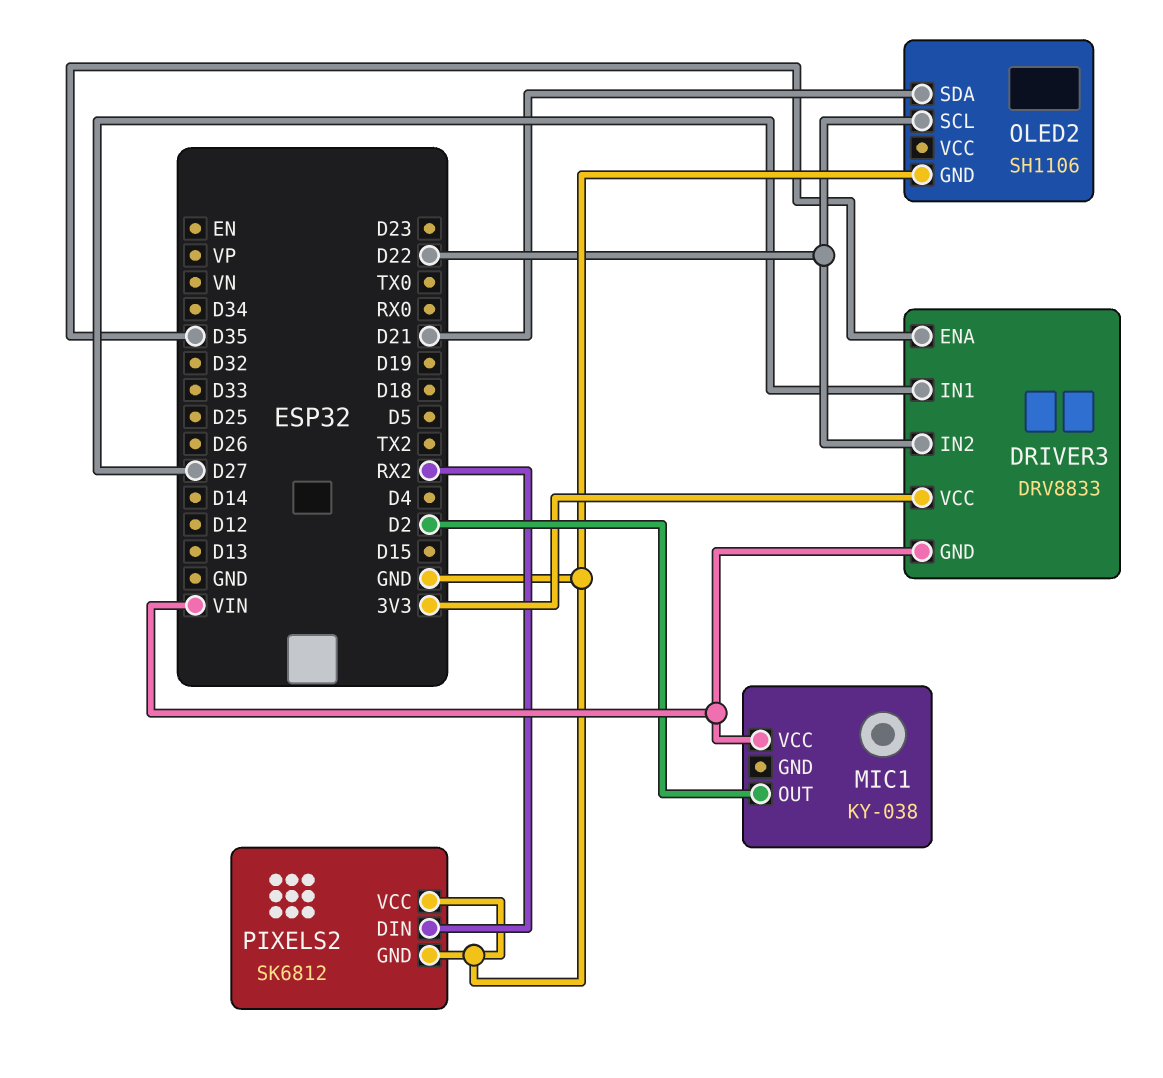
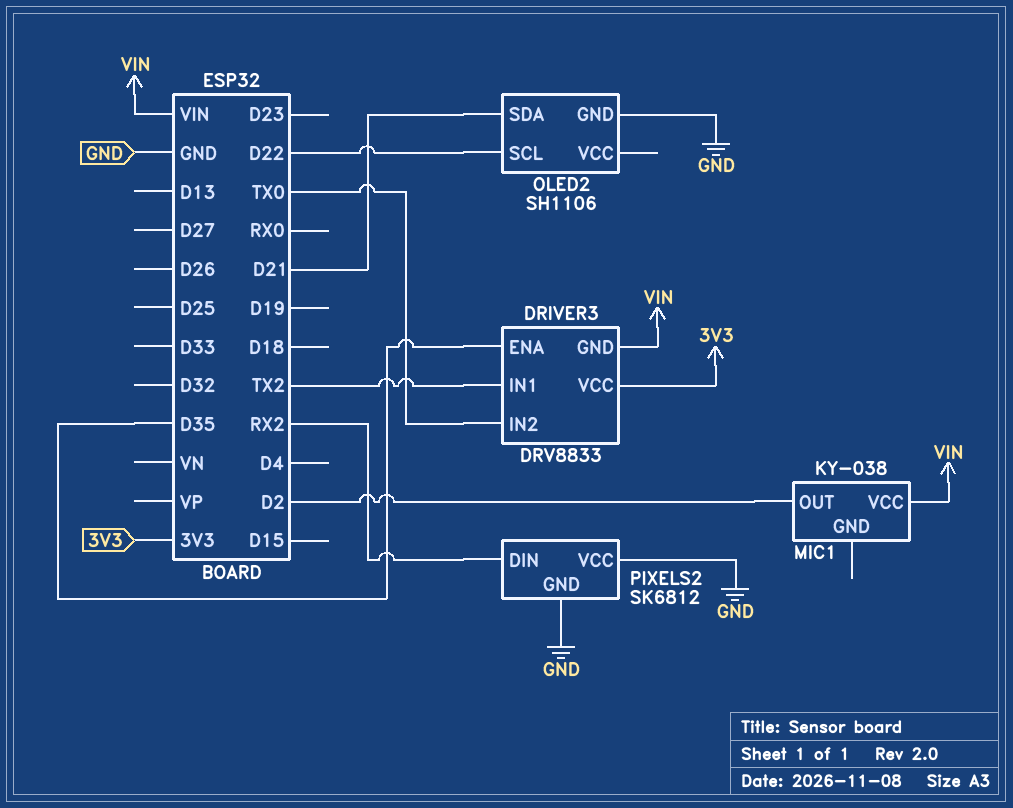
DRIVER3 pin IN1: D27 -> TX2
DRIVER3 pin IN2: D22 -> TX0

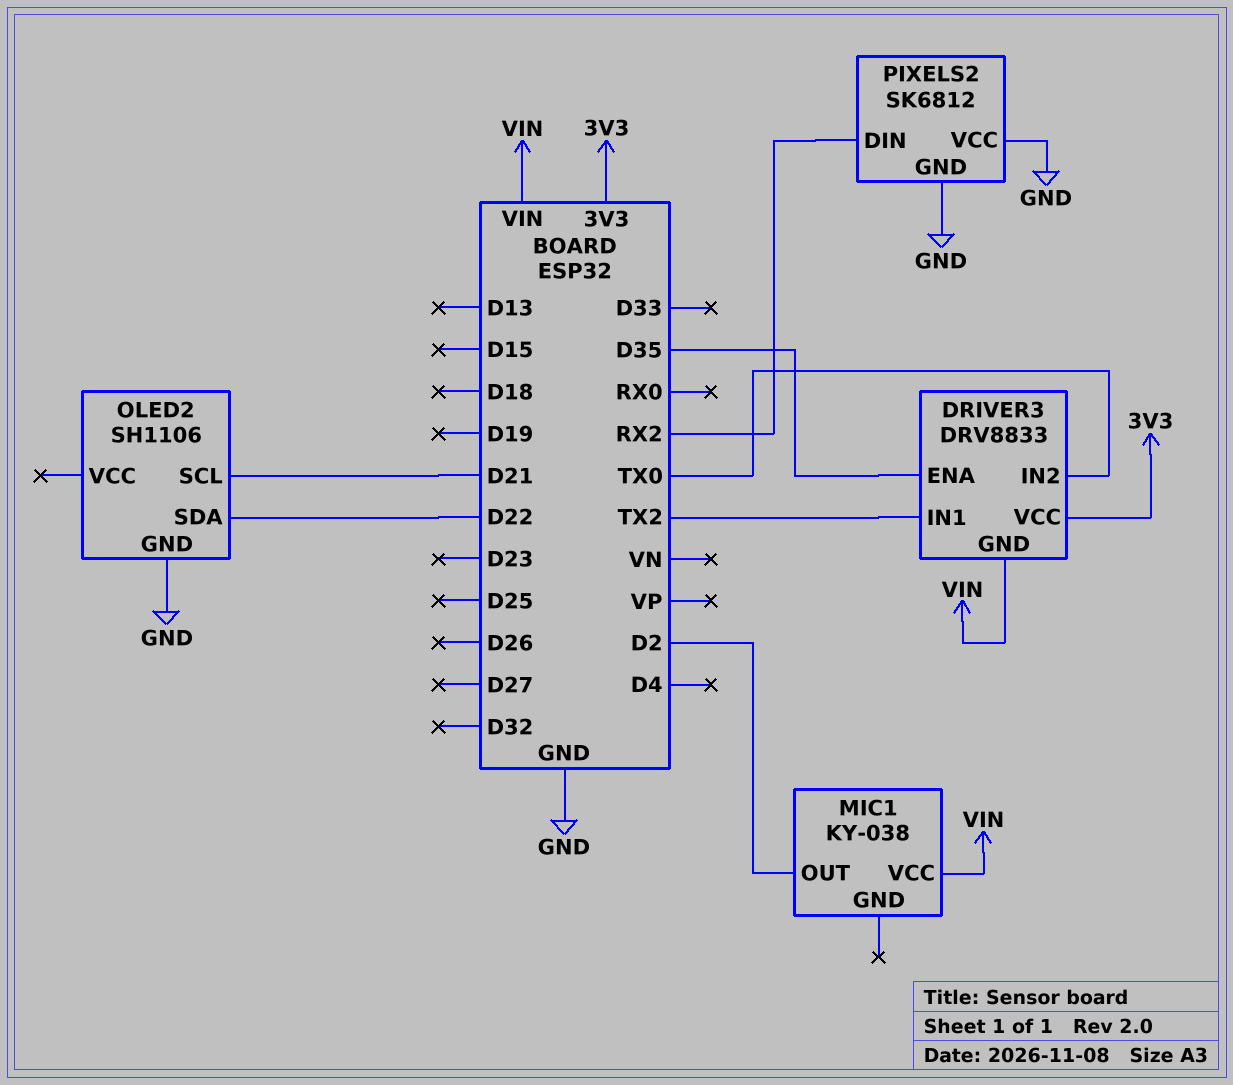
OLED2 pin SCL: D22 -> D21
OLED2 pin SDA: D21 -> D22

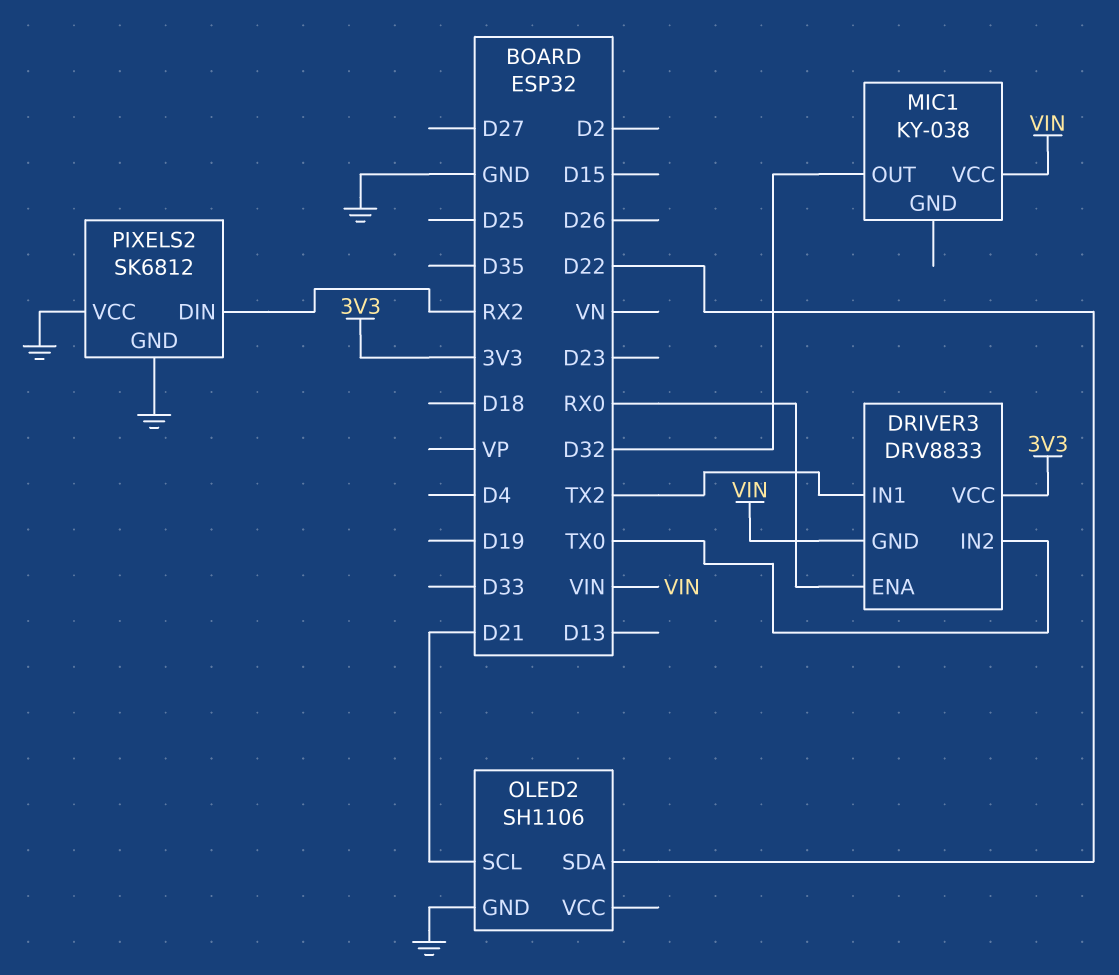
DRIVER3 pin ENA: D35 -> RX0
MIC1 pin OUT: D2 -> D32

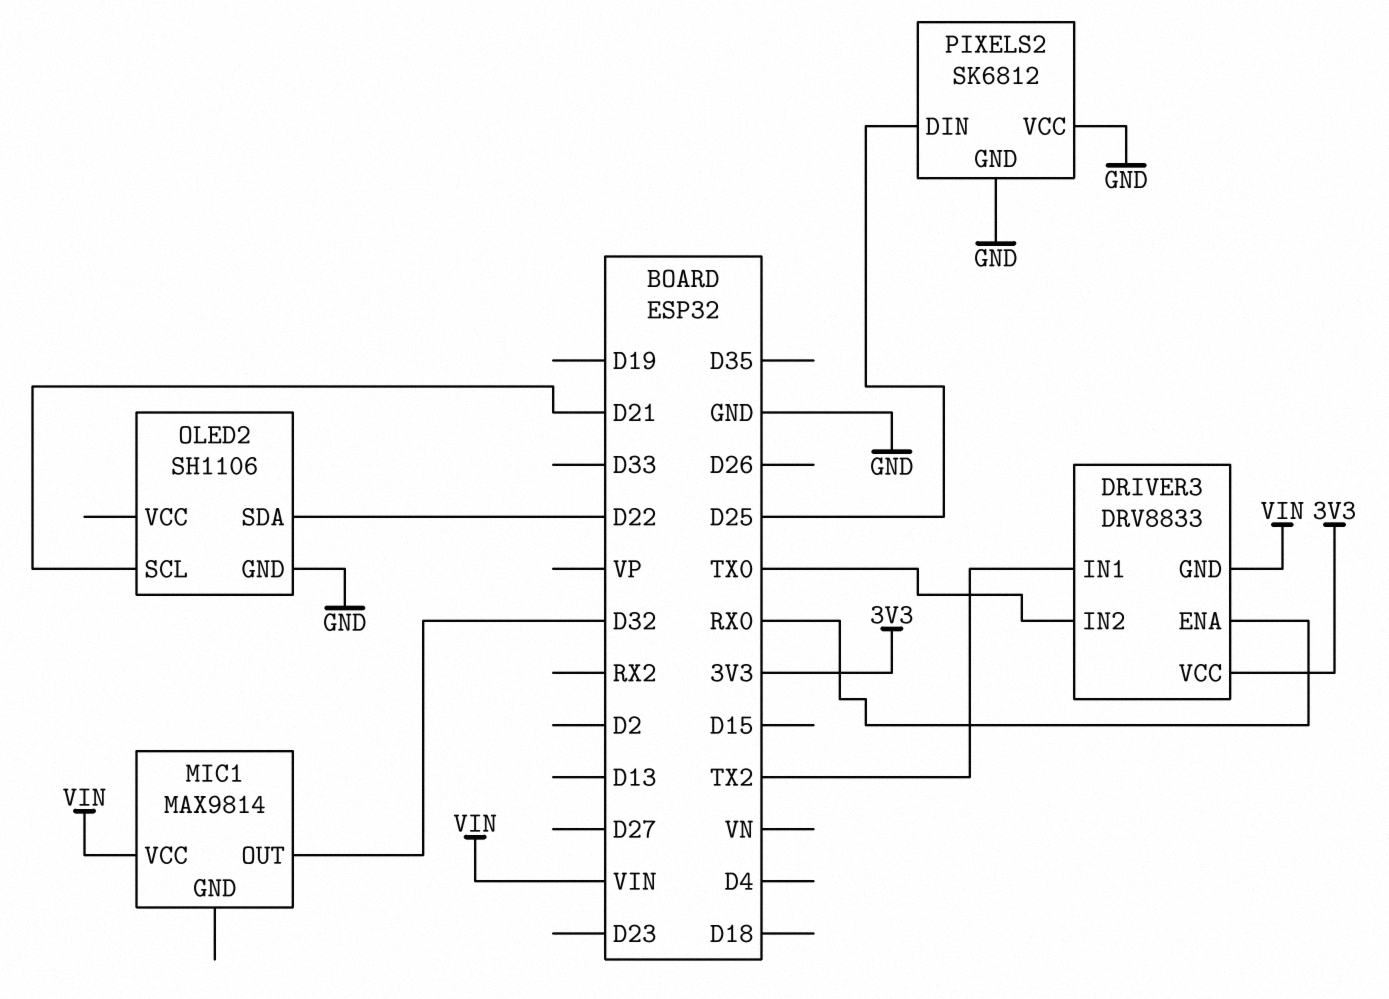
MIC1: KY-038 -> MAX9814
PIXELS2 pin DIN: RX2 -> D25

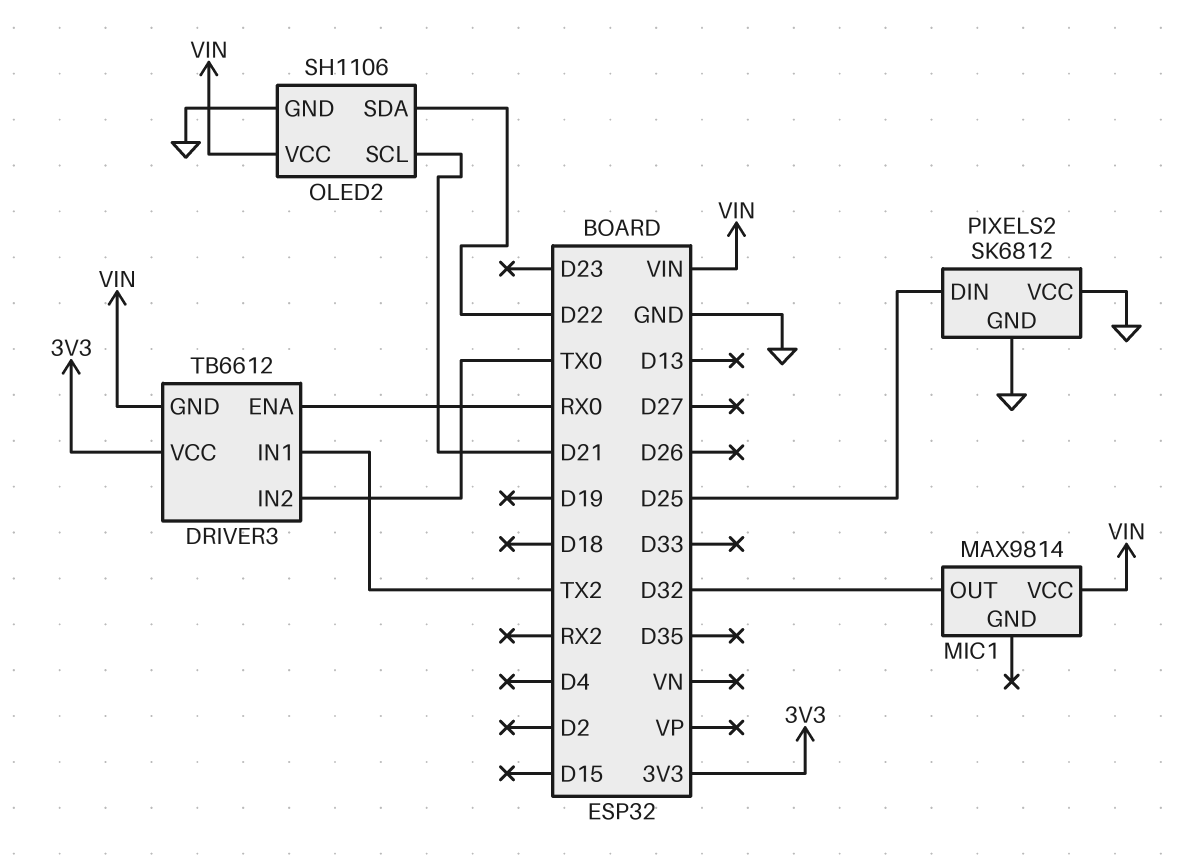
DRIVER3: DRV8833 -> TB6612
OLED2 pin VCC: none -> VIN

